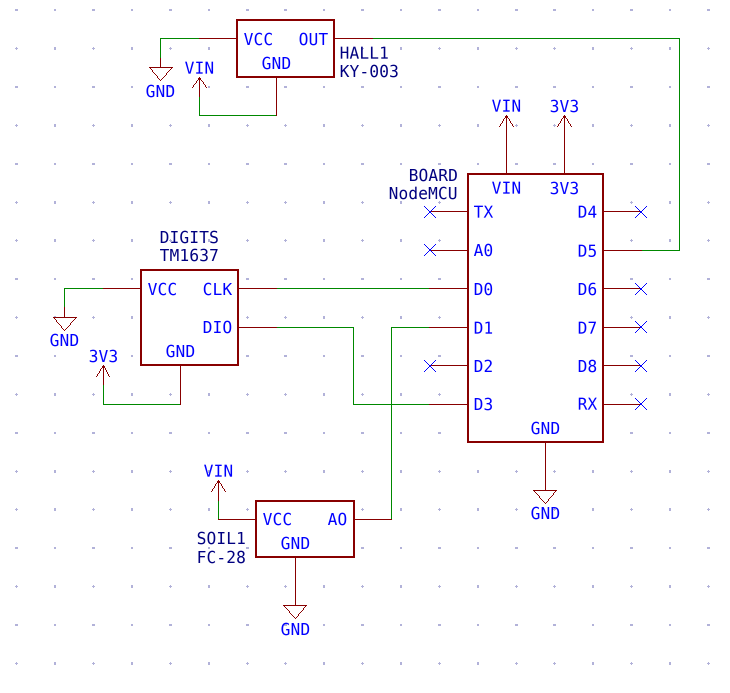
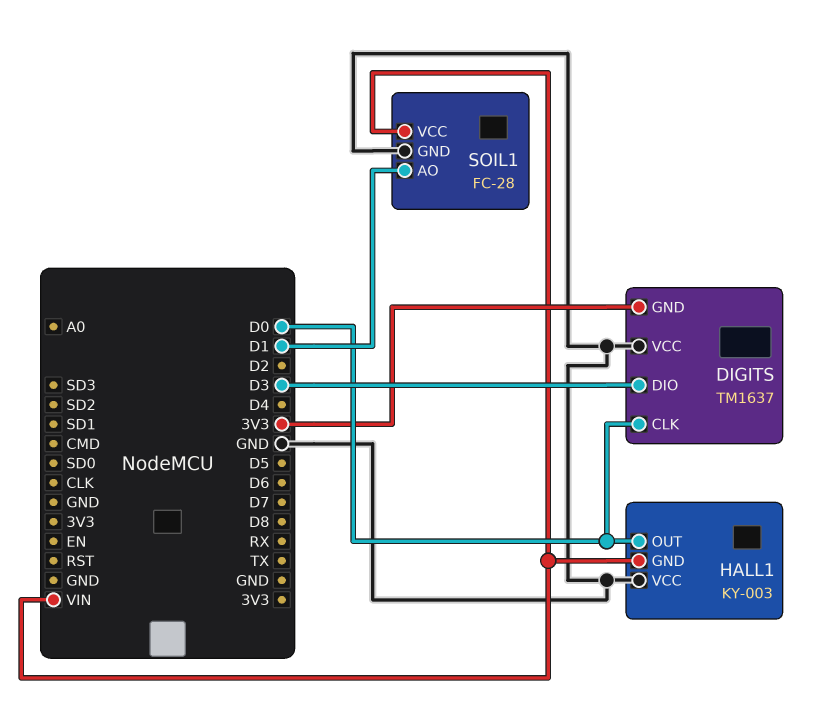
HALL1 pin OUT: D5 -> D0

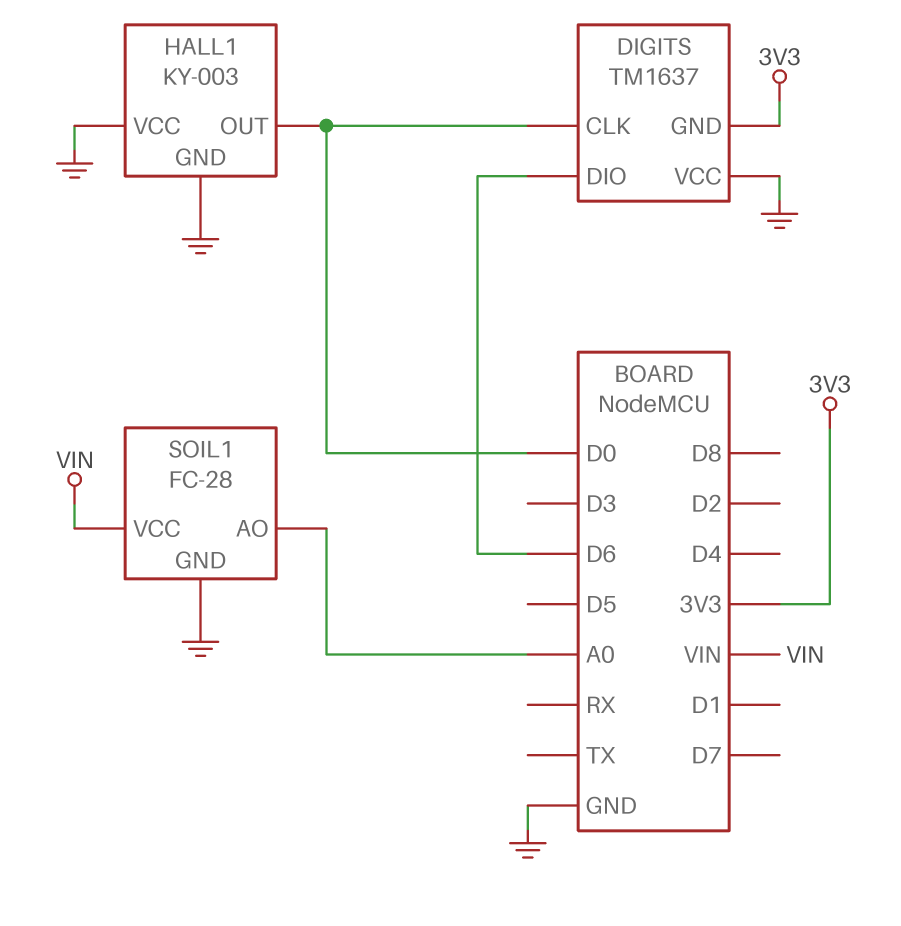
DIGITS pin DIO: D3 -> D6
HALL1 pin GND: VIN -> GND
SOIL1 pin AO: D1 -> A0

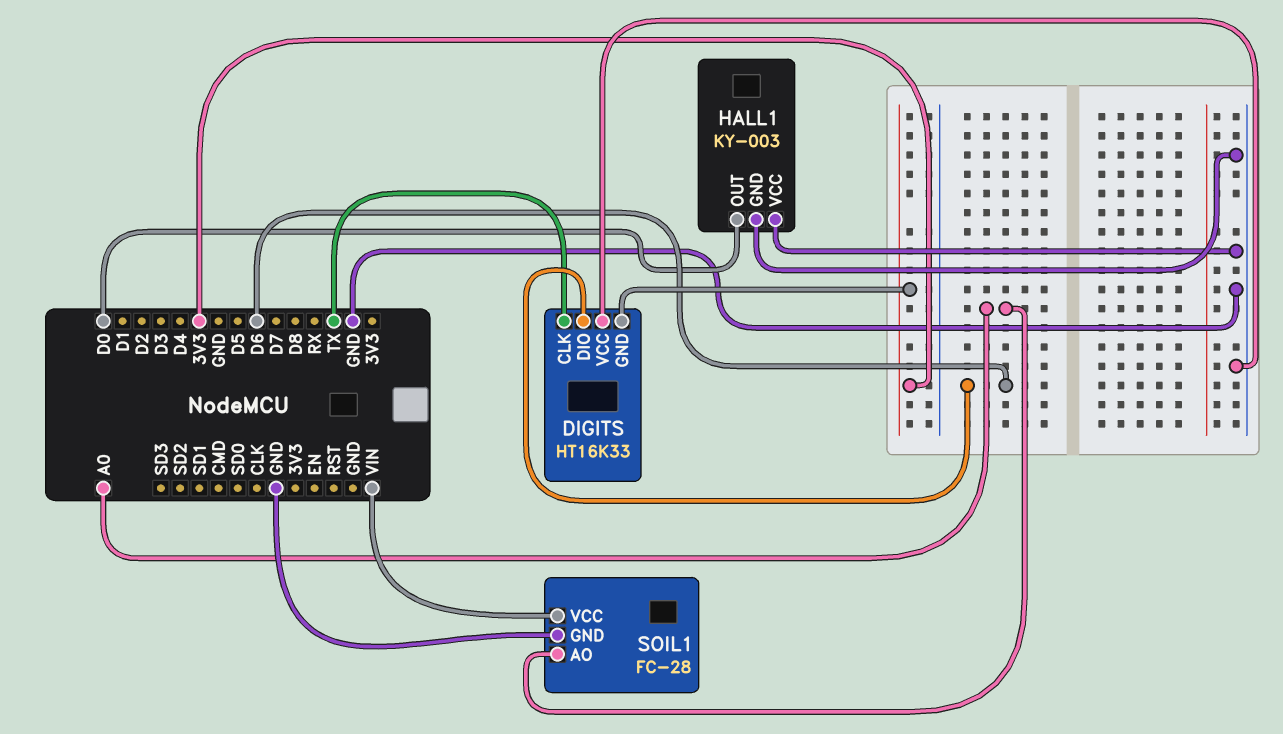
DIGITS: TM1637 -> HT16K33
DIGITS pin CLK: D0 -> TX

